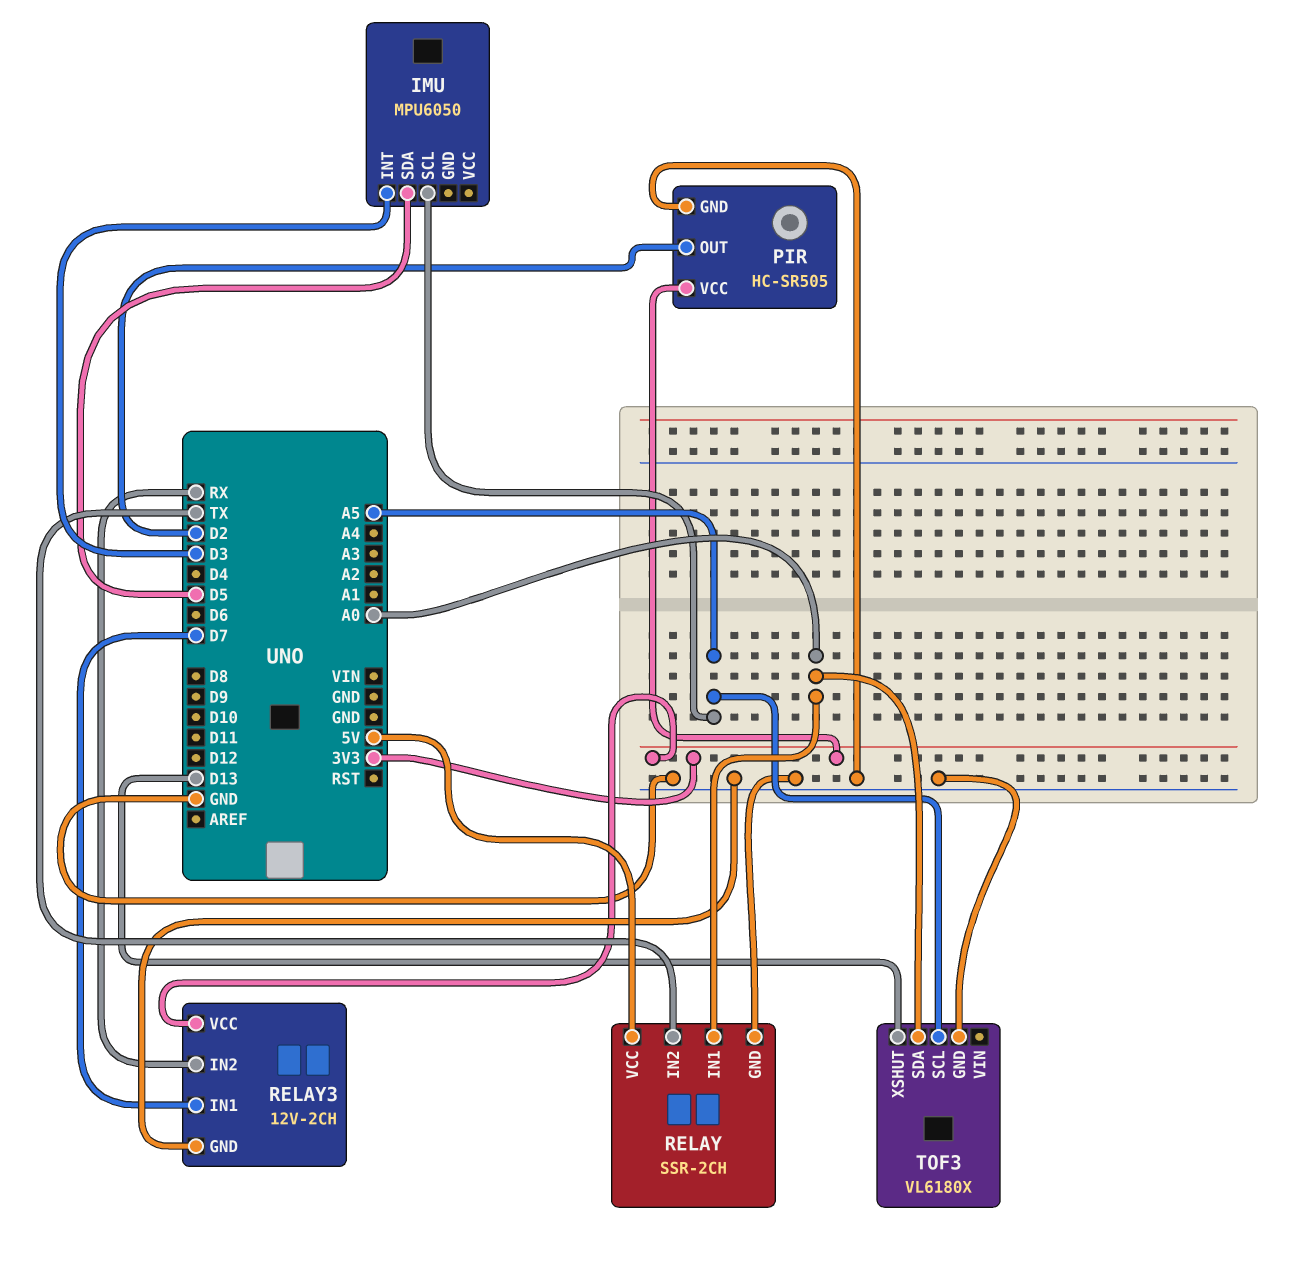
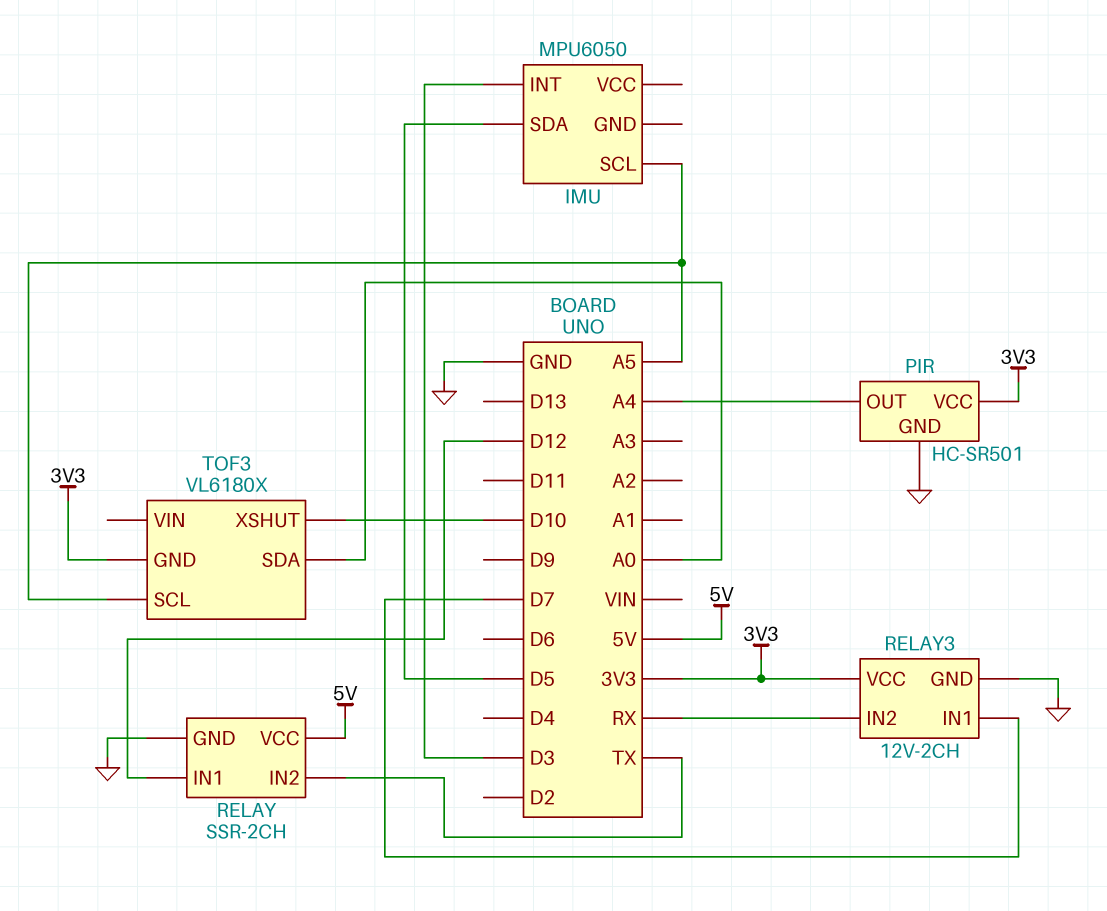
PIR: HC-SR505 -> HC-SR501
PIR pin OUT: D2 -> A4
RELAY pin IN1: A0 -> D12
TOF3 pin GND: GND -> 3V3
TOF3 pin XSHUT: D13 -> D10

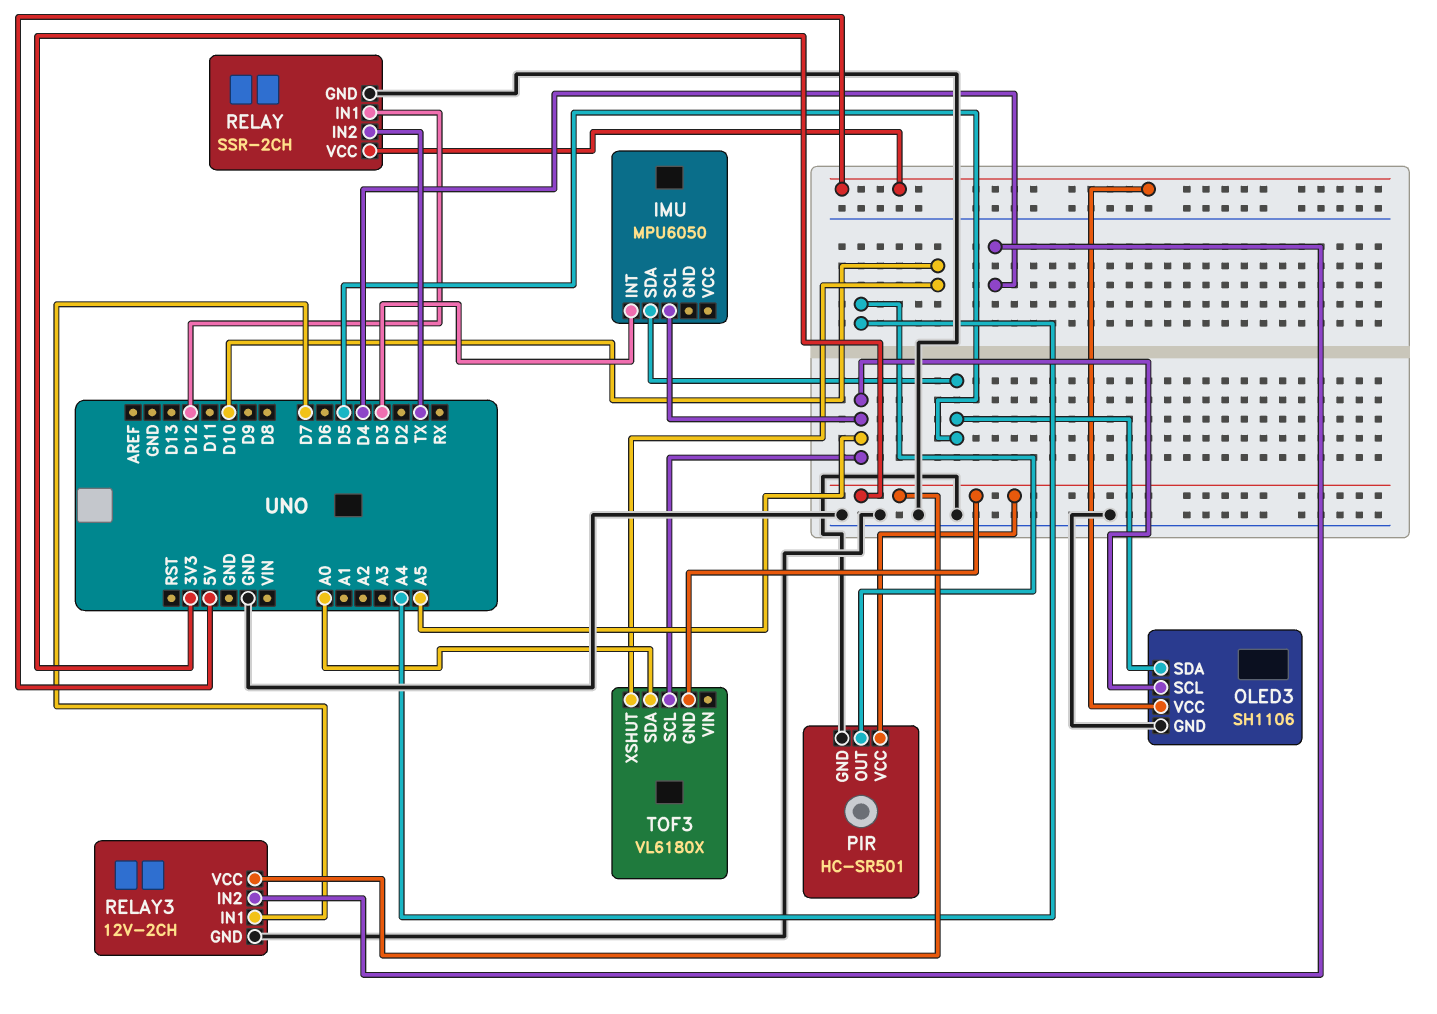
OLED3: none -> SH1106
OLED3 pin GND: none -> GND
OLED3 pin SCL: none -> A5
OLED3 pin SDA: none -> D5
OLED3 pin VCC: none -> 5V
RELAY3 pin IN2: RX -> D4

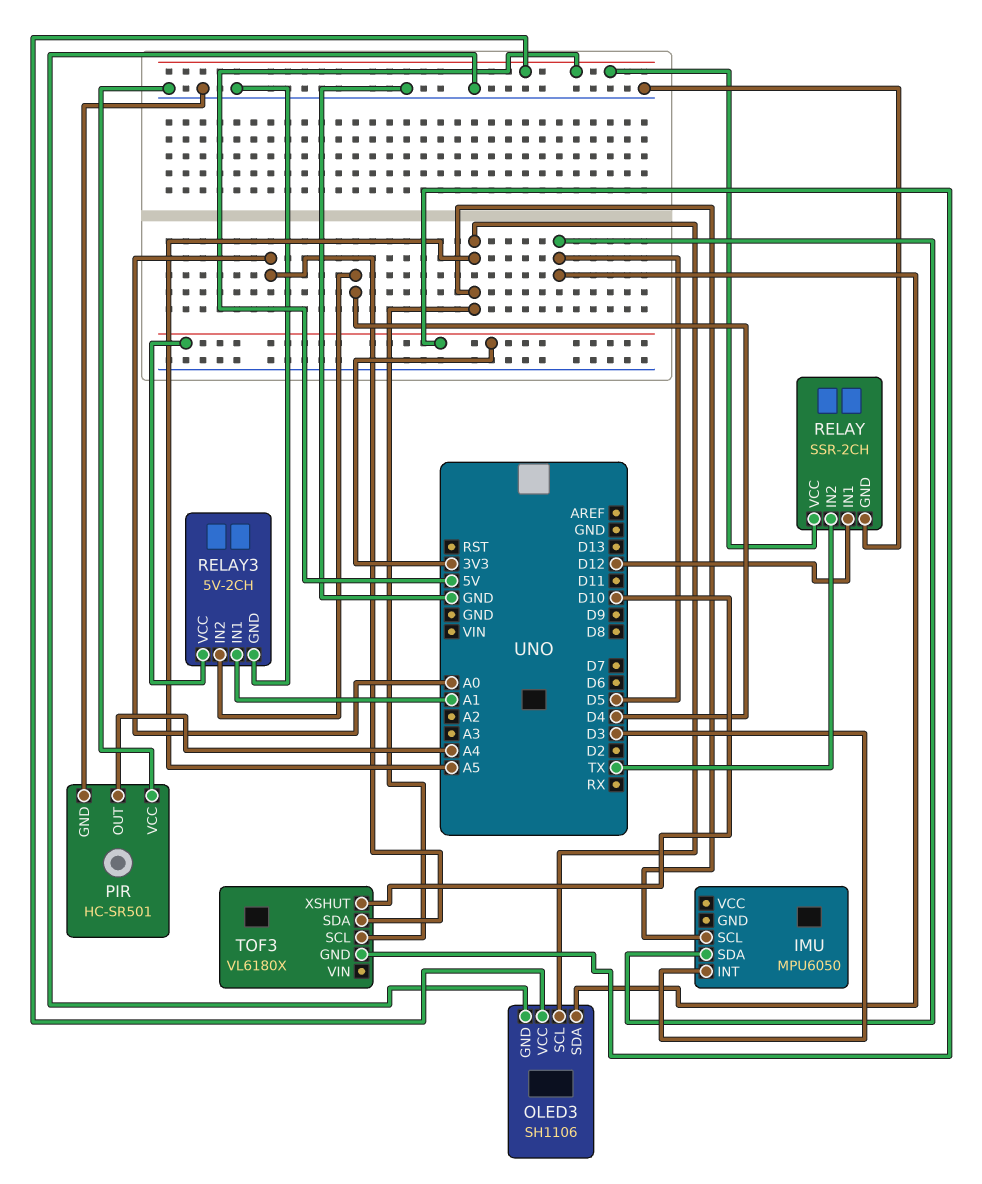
PIR pin VCC: 3V3 -> GND
RELAY3: 12V-2CH -> 5V-2CH
RELAY3 pin IN1: D7 -> A1

